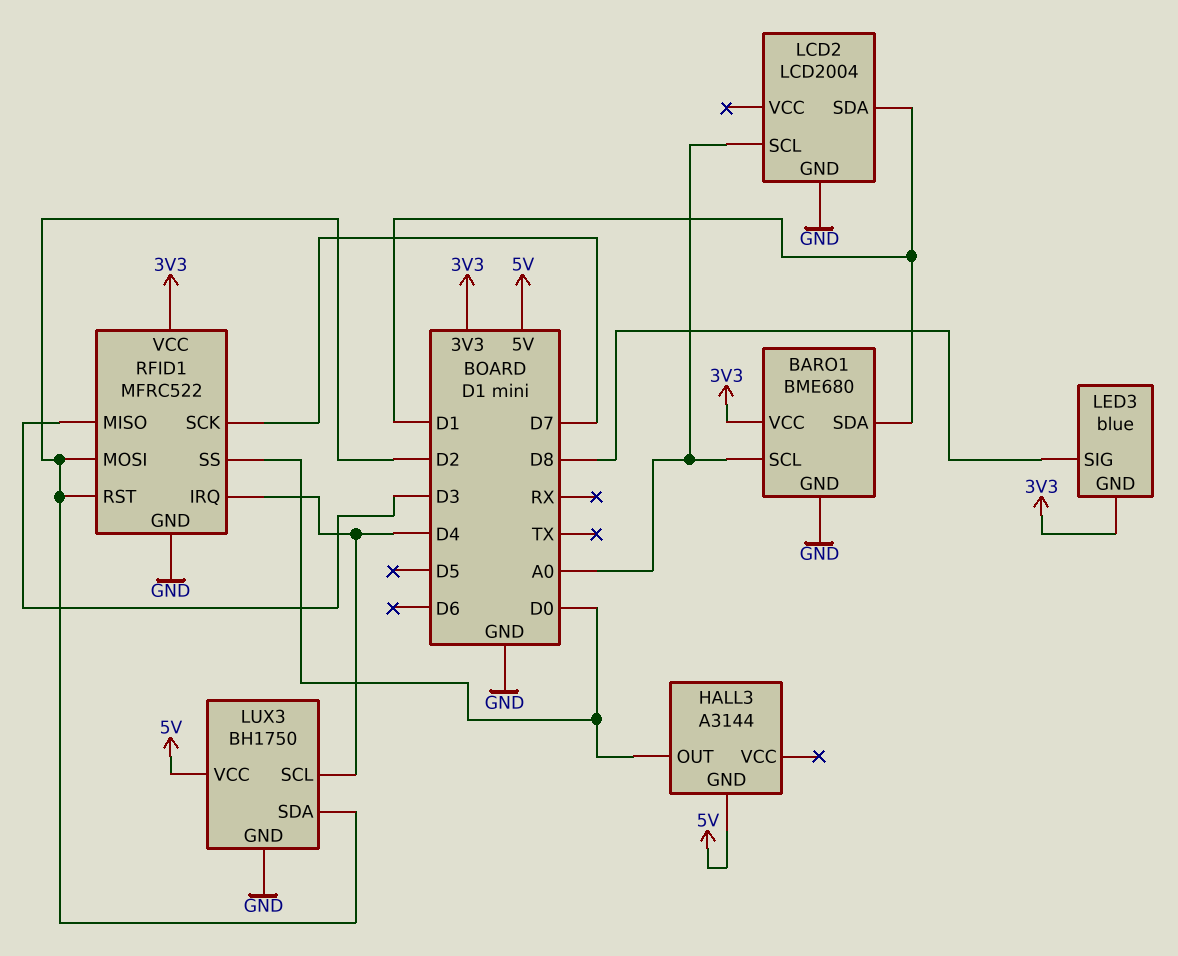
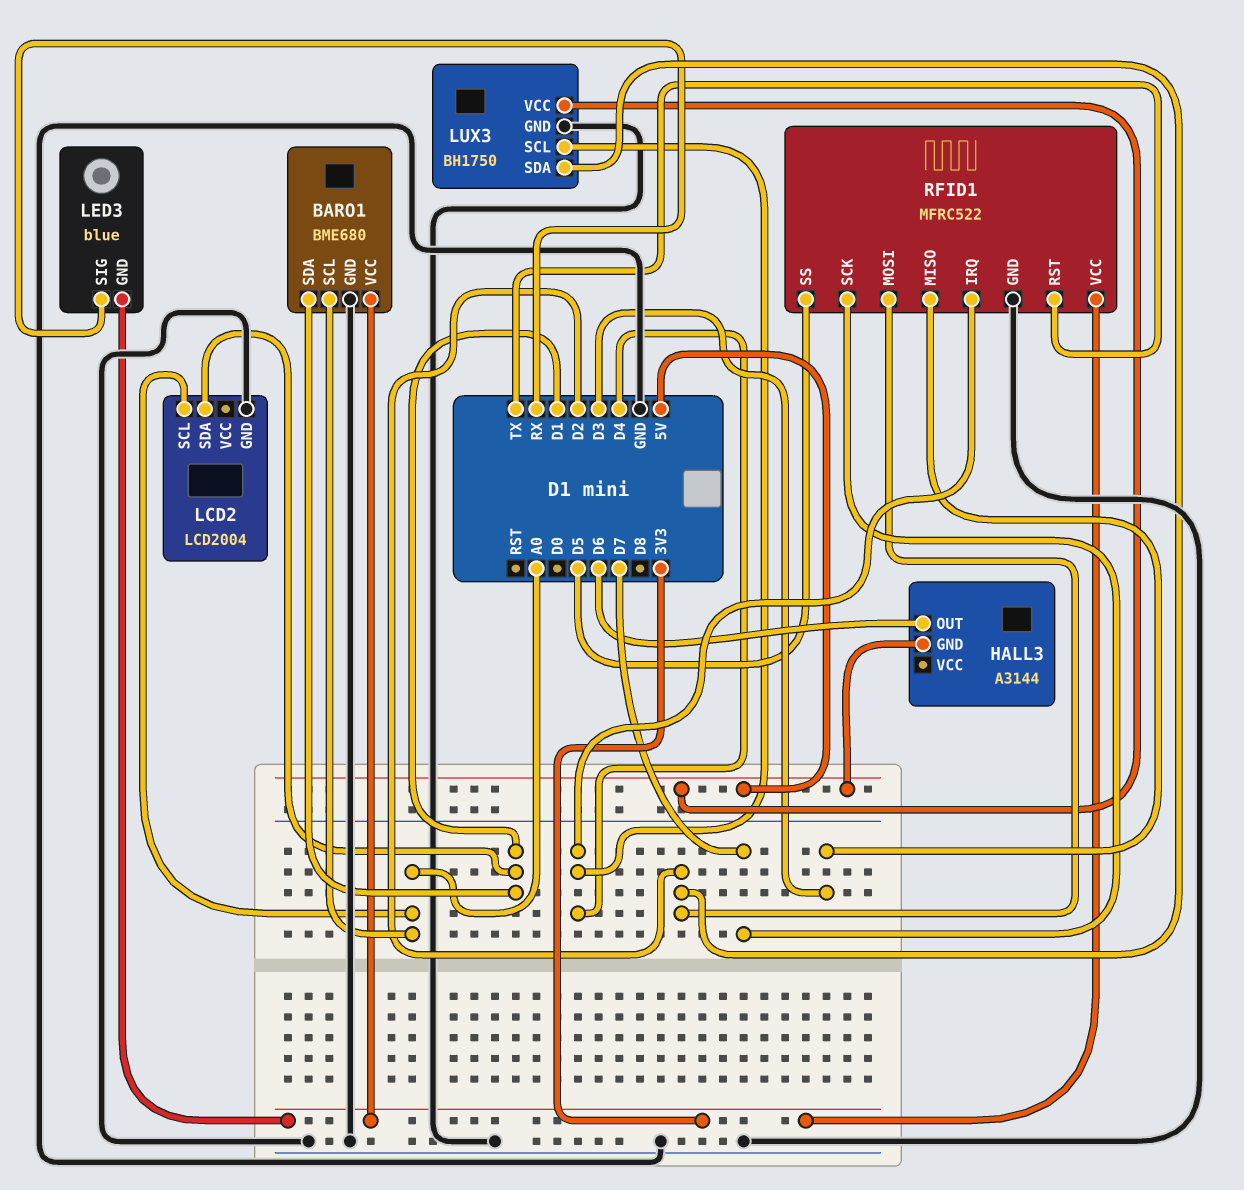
HALL3 pin OUT: D0 -> D6
LED3 pin SIG: D8 -> RX
RFID1 pin RST: D2 -> TX
RFID1 pin SS: D0 -> D5

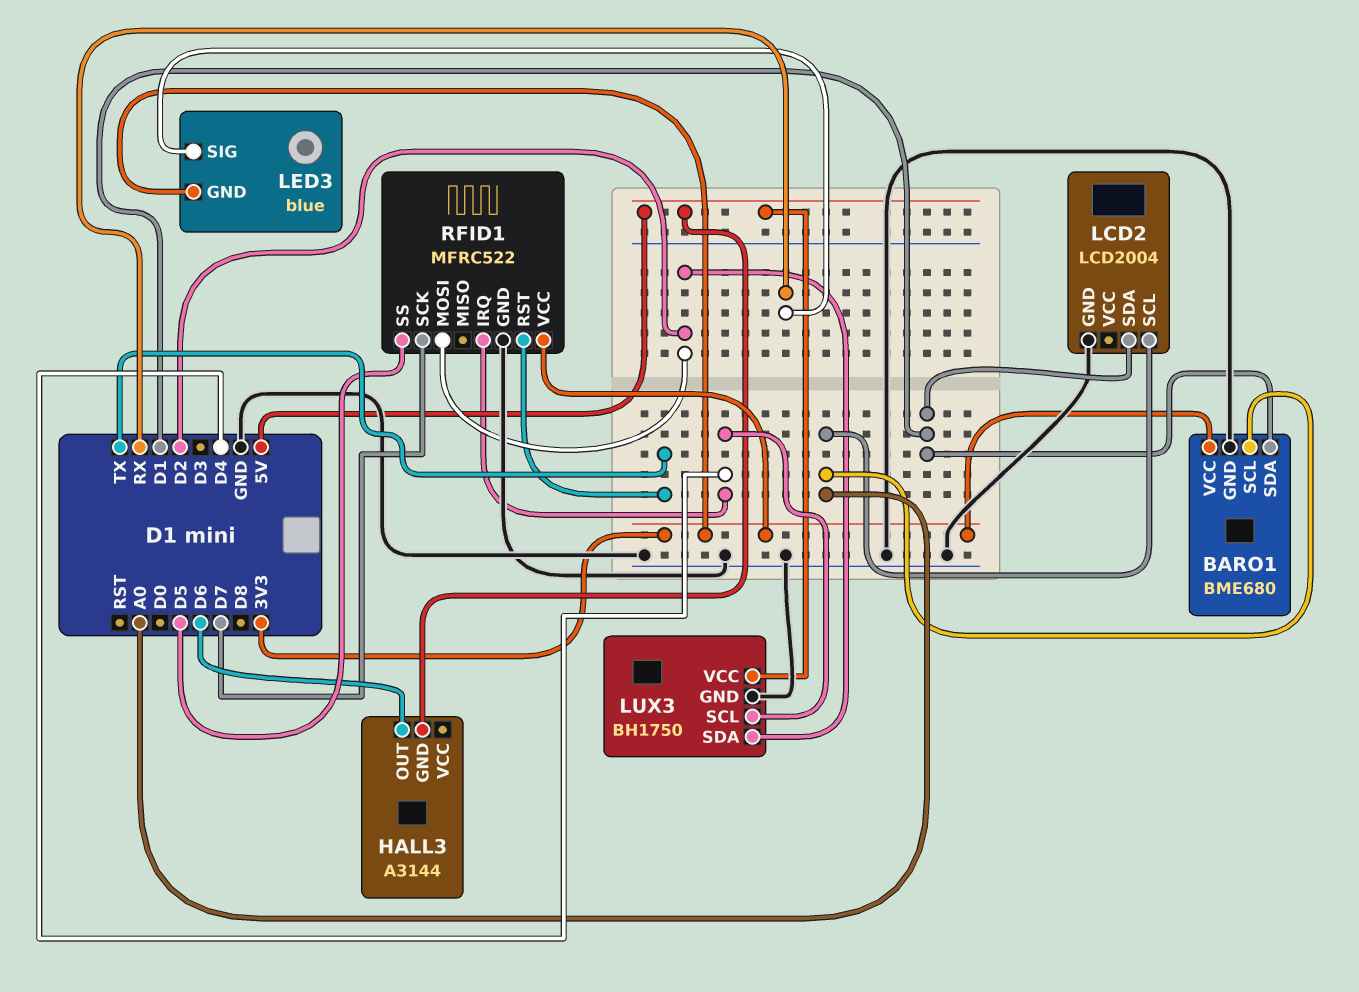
RFID1 pin MISO: D3 -> none

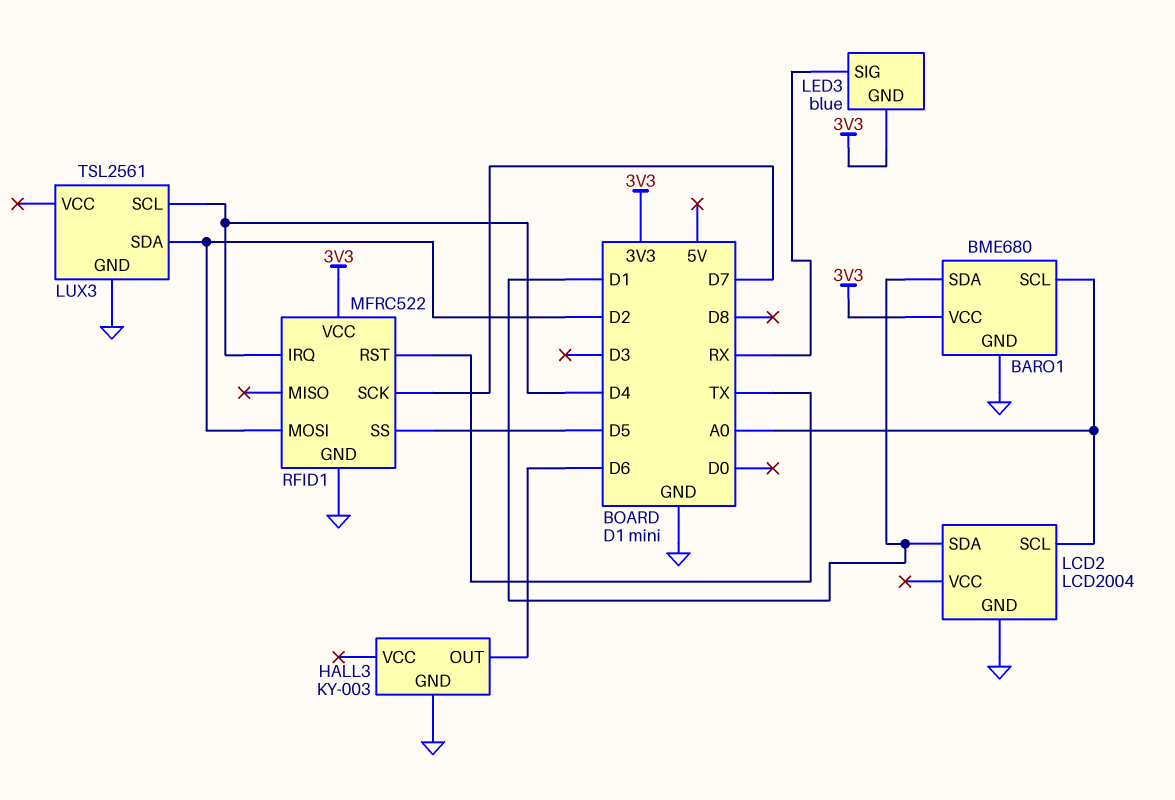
HALL3: A3144 -> KY-003
HALL3 pin GND: 5V -> GND
LUX3: BH1750 -> TSL2561
LUX3 pin VCC: 5V -> none

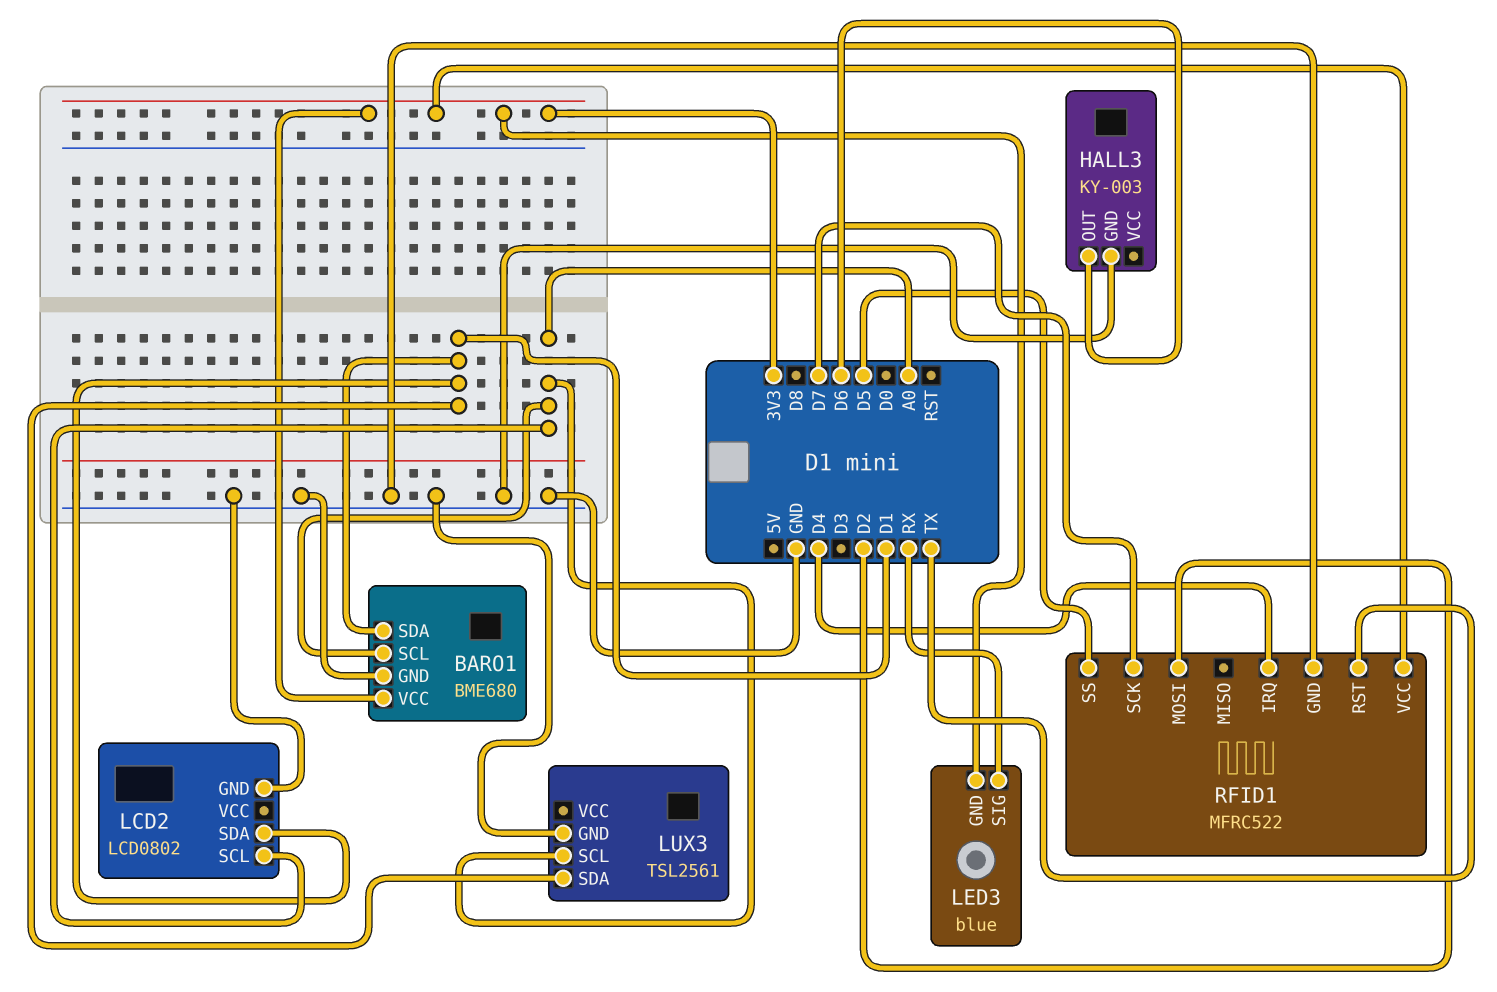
LCD2: LCD2004 -> LCD0802
LUX3 pin SCL: D4 -> A0
LUX3 pin SDA: D2 -> D1

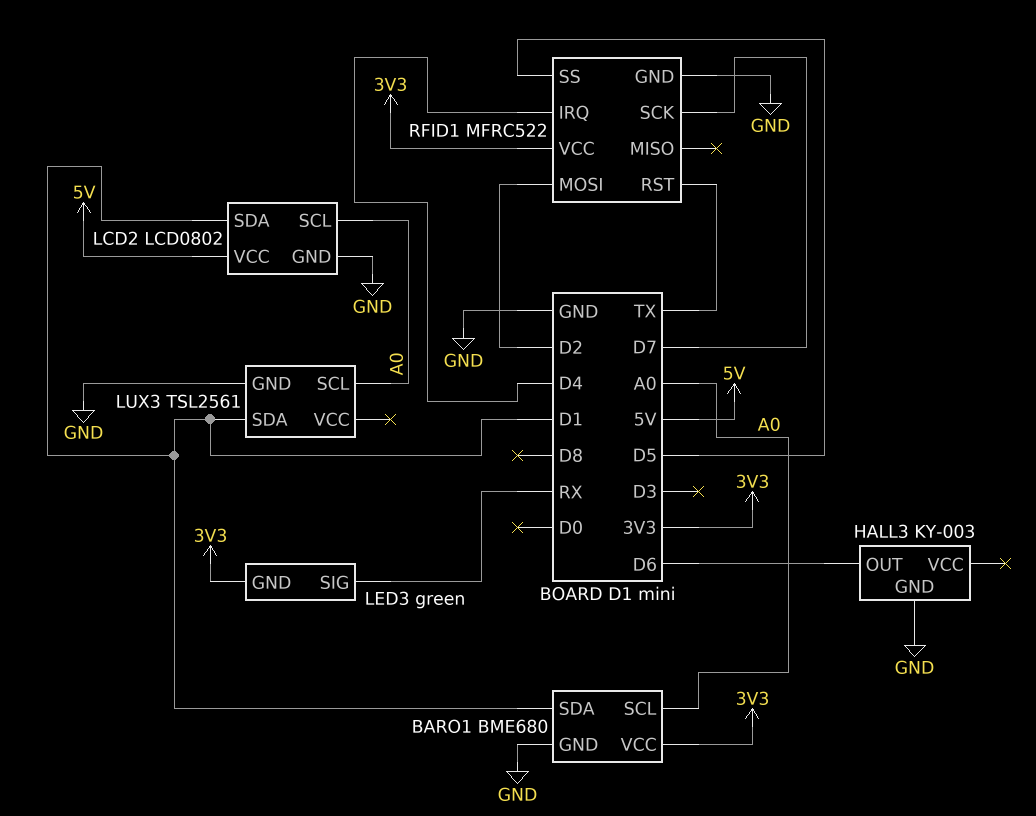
LCD2 pin VCC: none -> 5V
LED3: blue -> green

